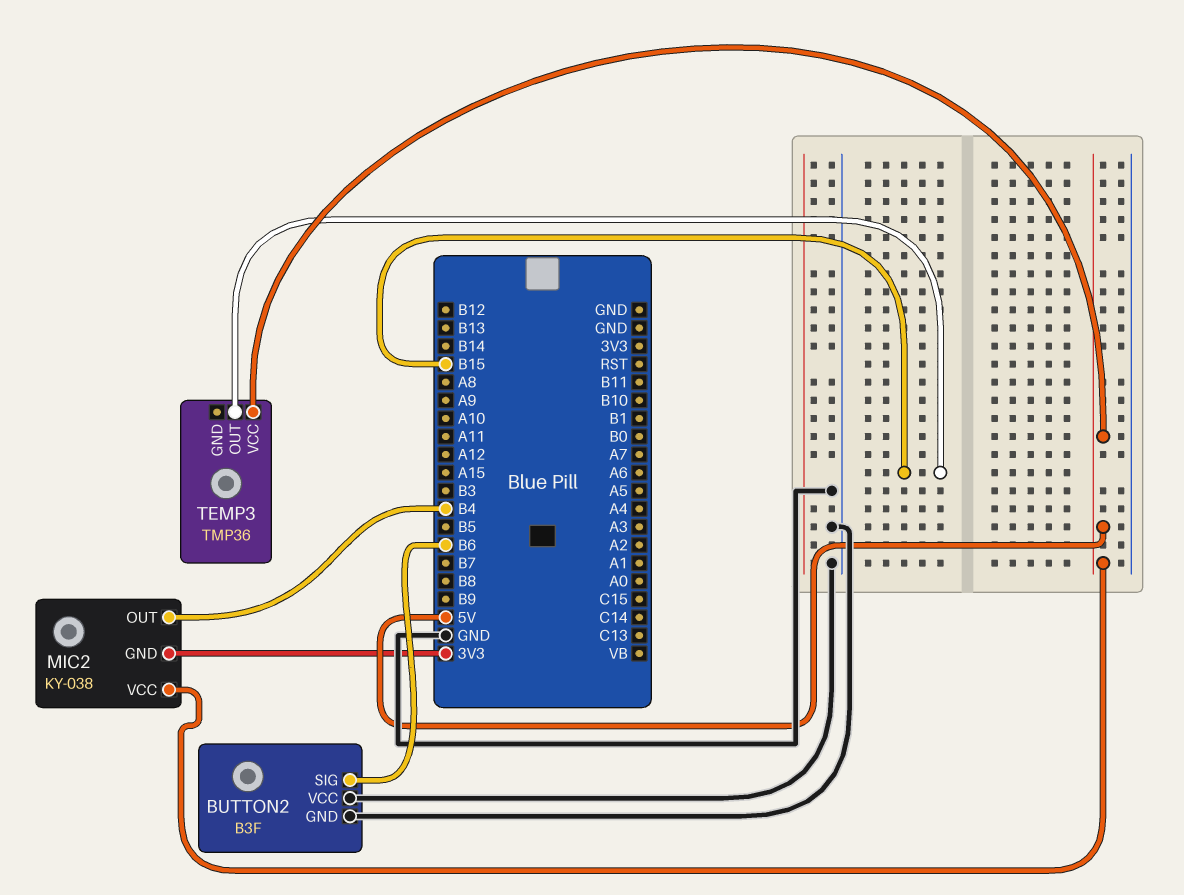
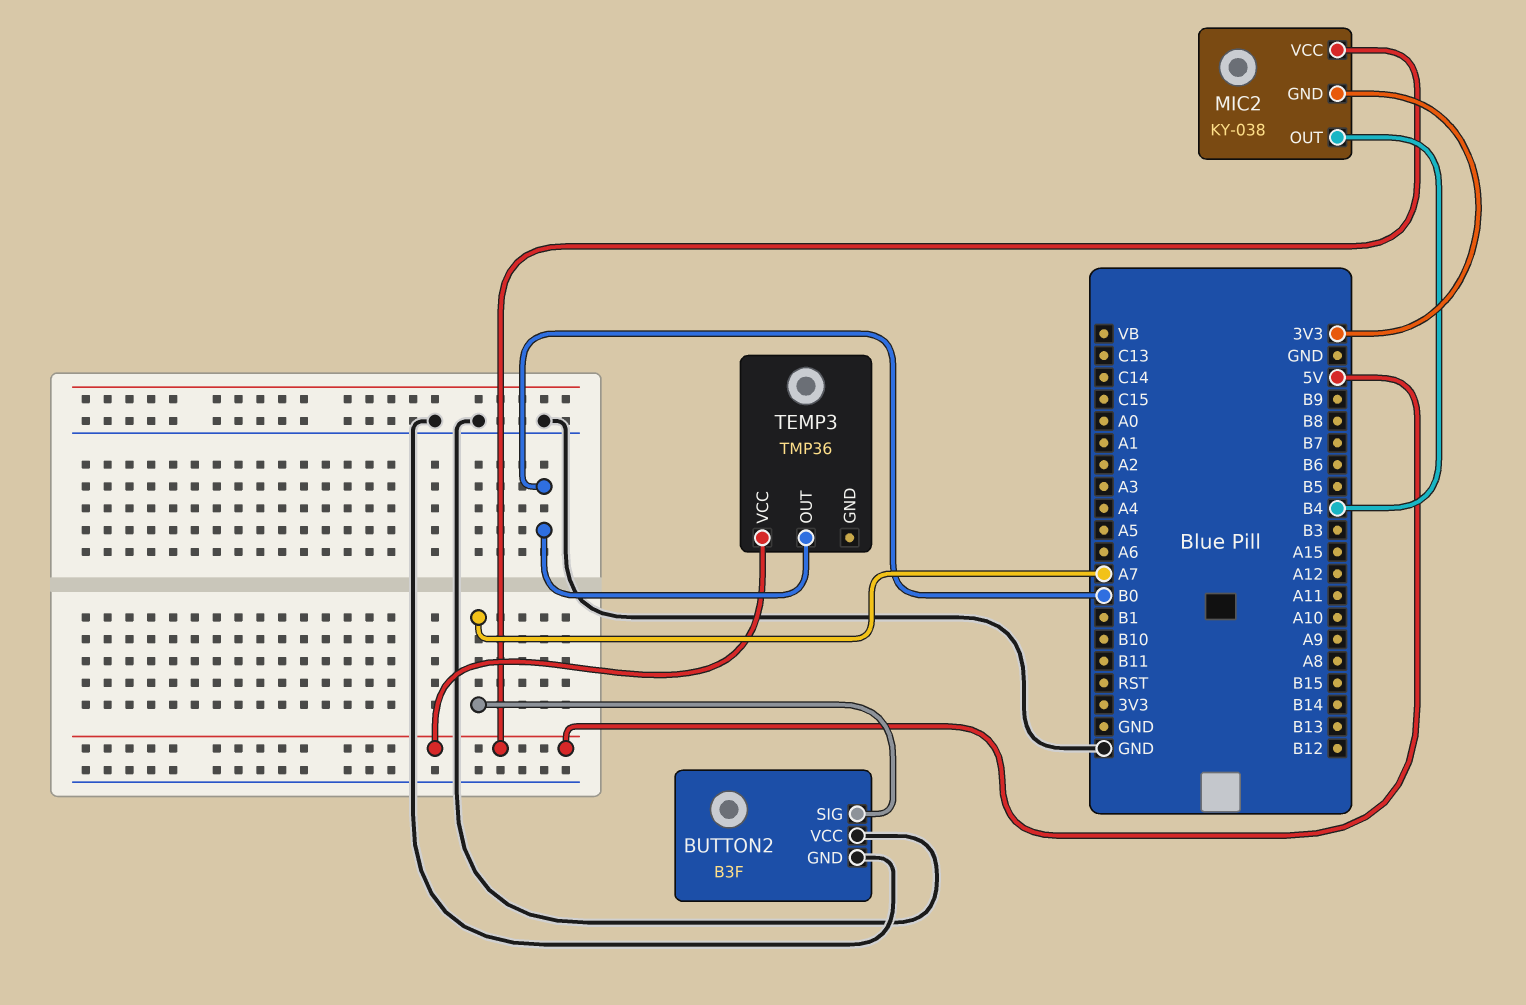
BUTTON2 pin SIG: B6 -> A7
TEMP3 pin OUT: B15 -> B0

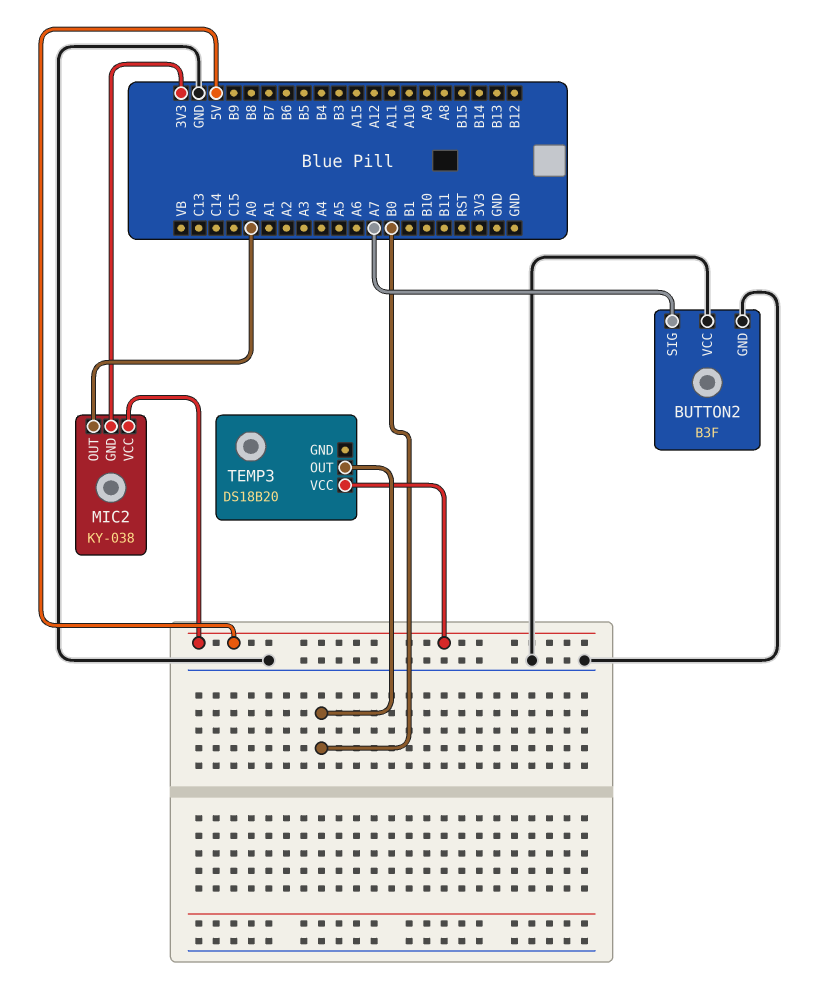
MIC2 pin OUT: B4 -> A0
TEMP3: TMP36 -> DS18B20

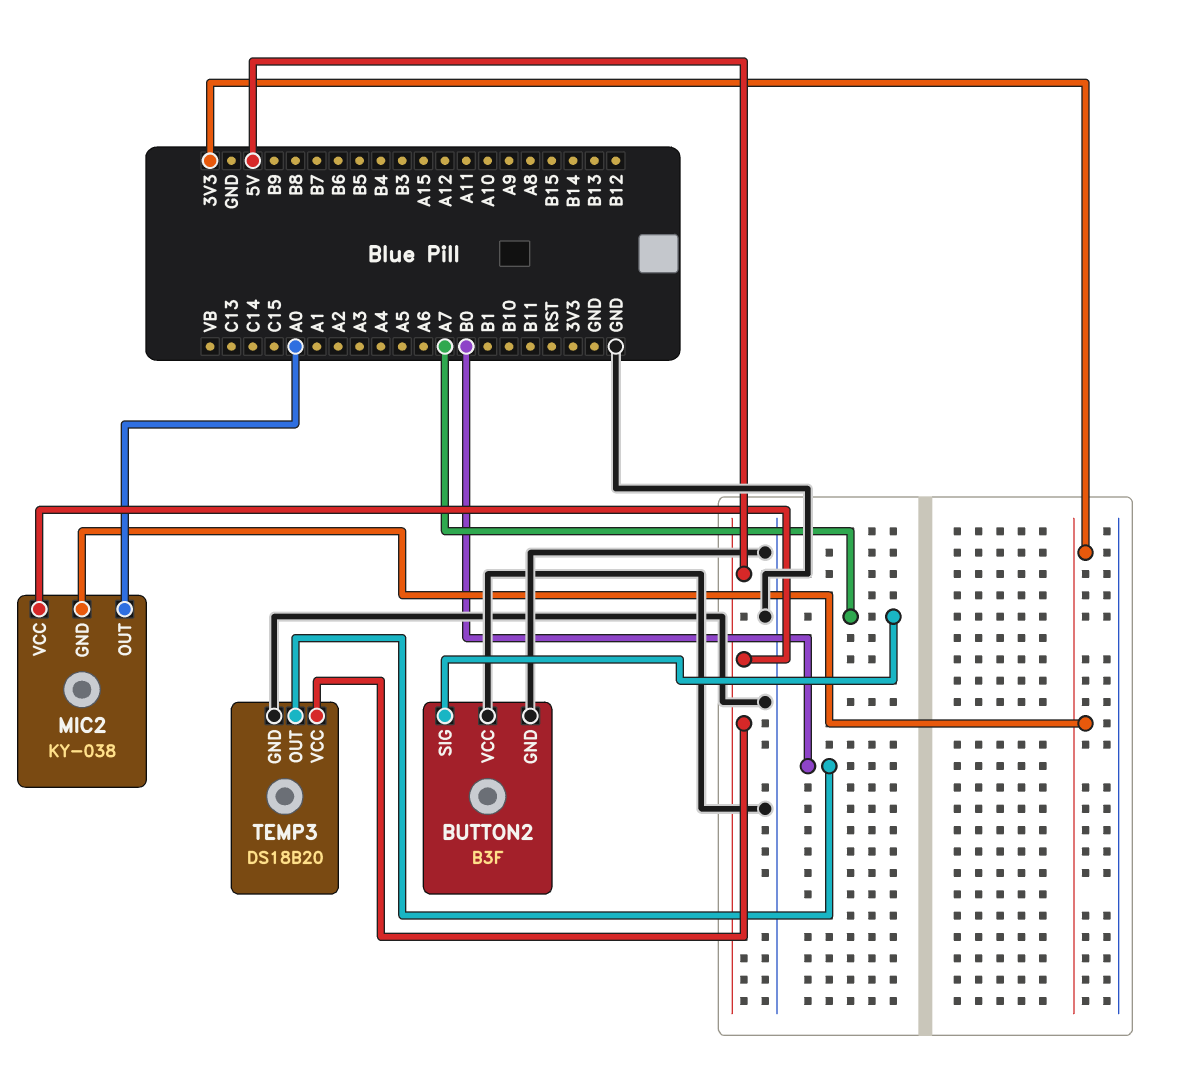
TEMP3 pin GND: none -> GND

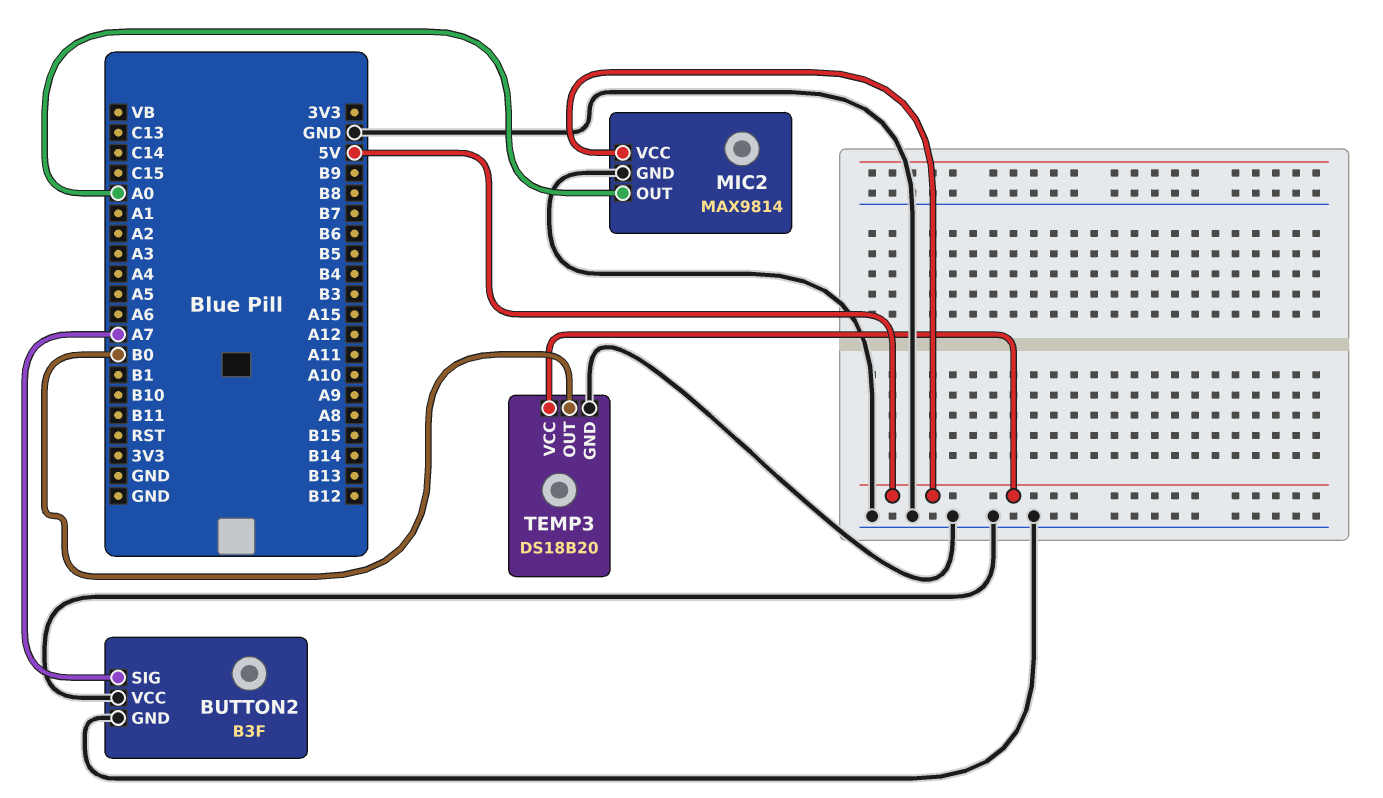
MIC2: KY-038 -> MAX9814
MIC2 pin GND: 3V3 -> GND

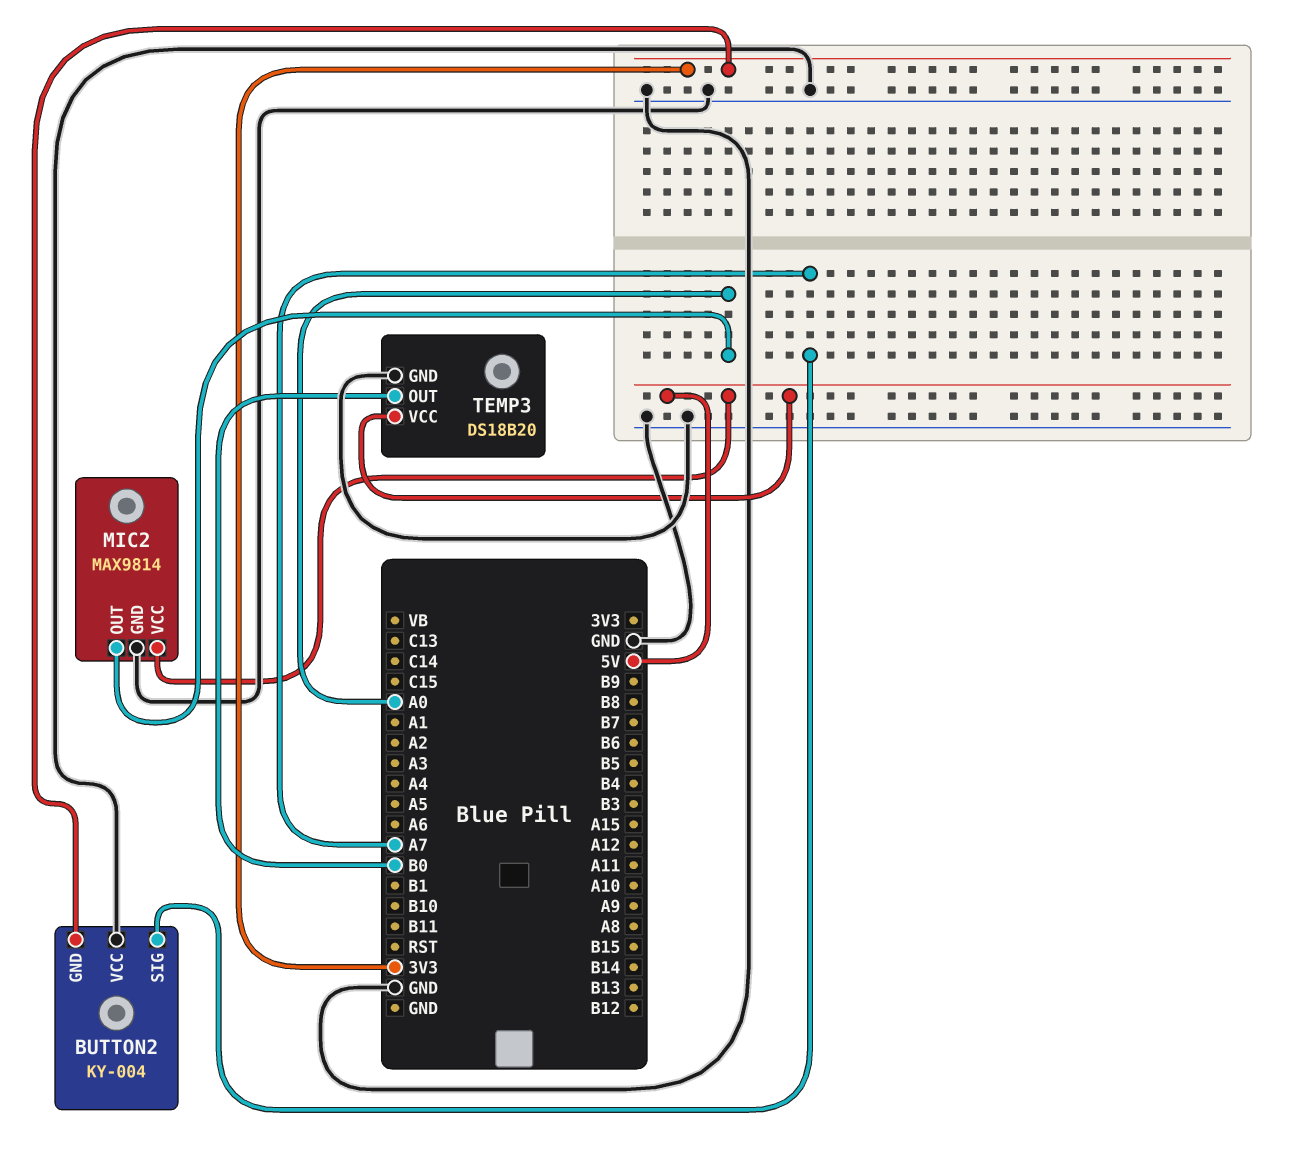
BUTTON2: B3F -> KY-004
BUTTON2 pin GND: GND -> 3V3

